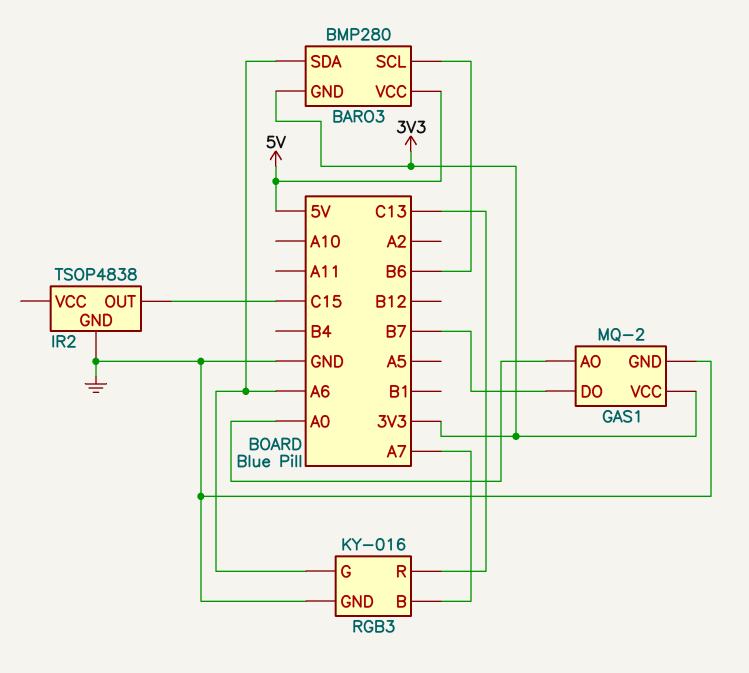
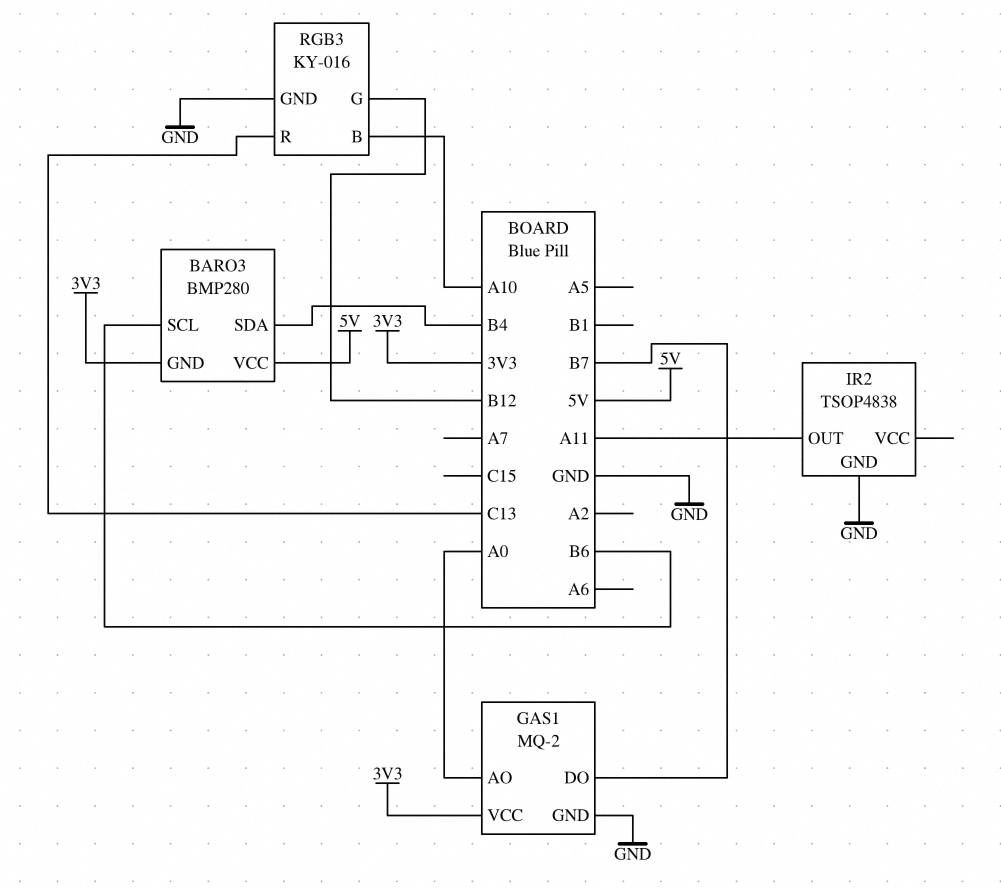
BARO3 pin SDA: A6 -> B4
IR2 pin OUT: C15 -> A11
RGB3 pin B: A7 -> A10
RGB3 pin G: A6 -> B12

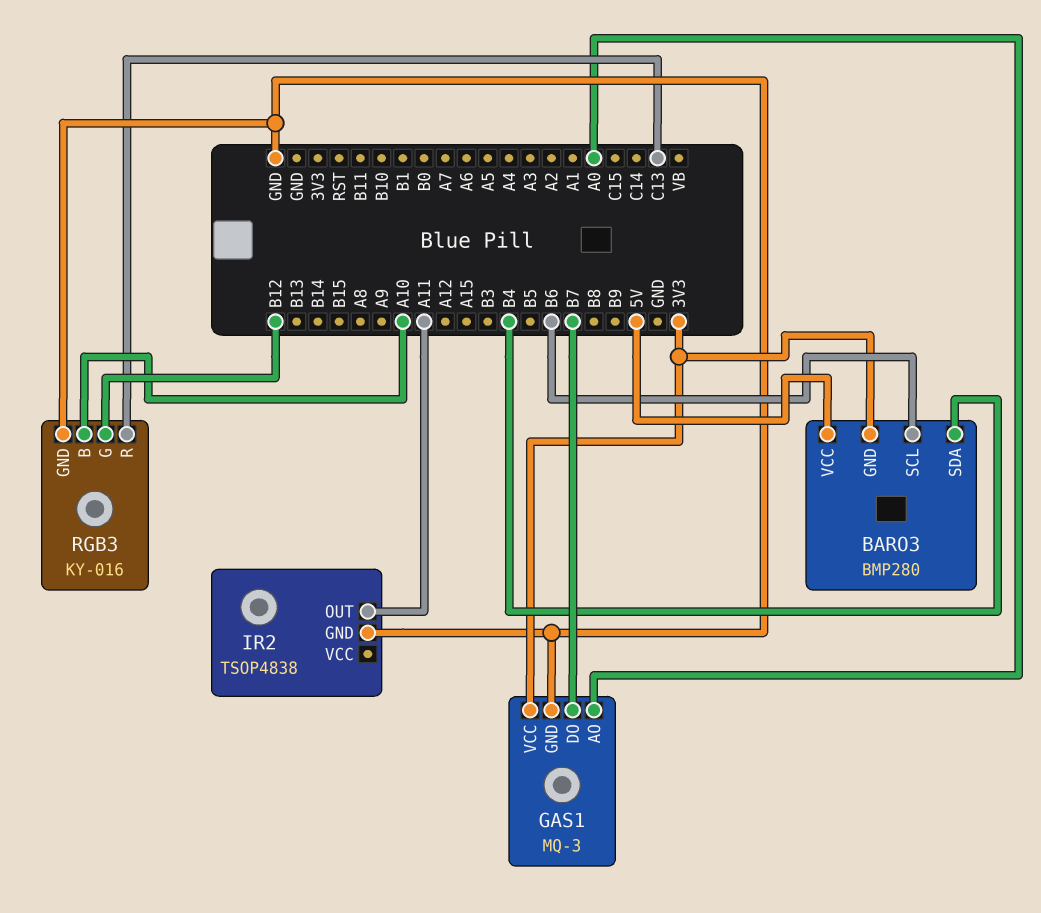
GAS1: MQ-2 -> MQ-3

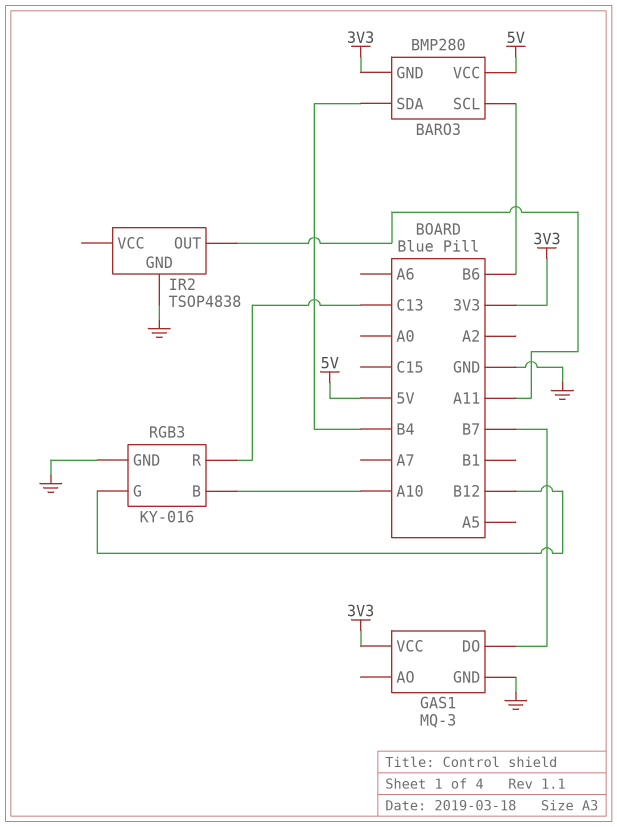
GAS1 pin AO: A0 -> none

